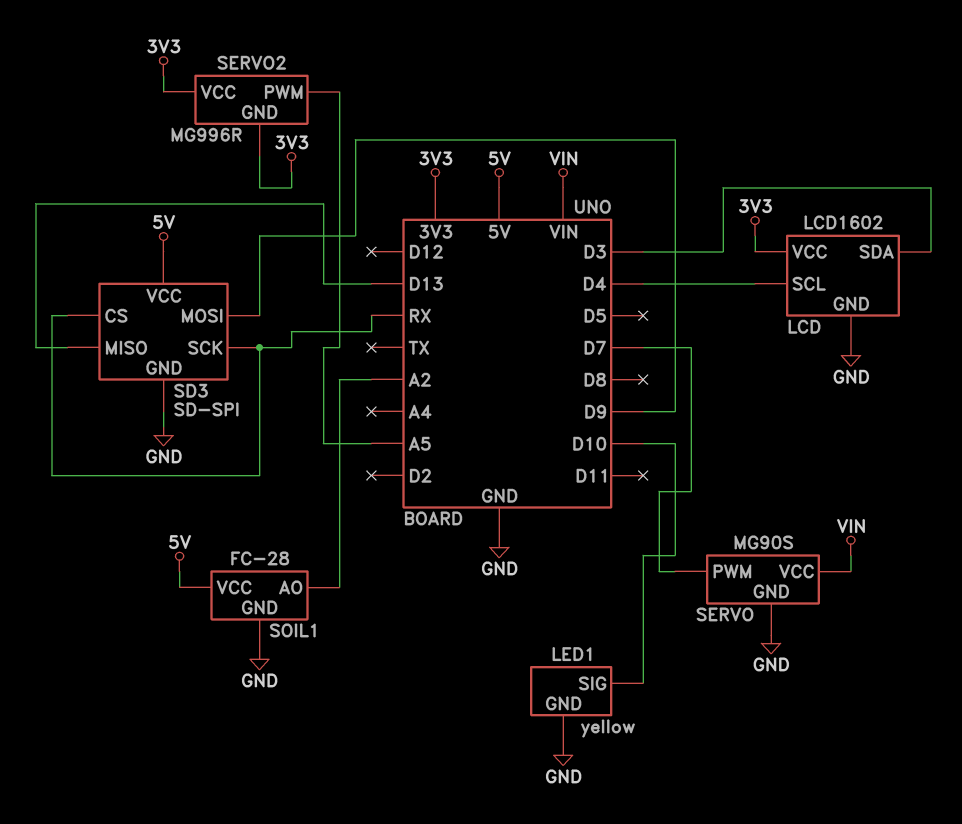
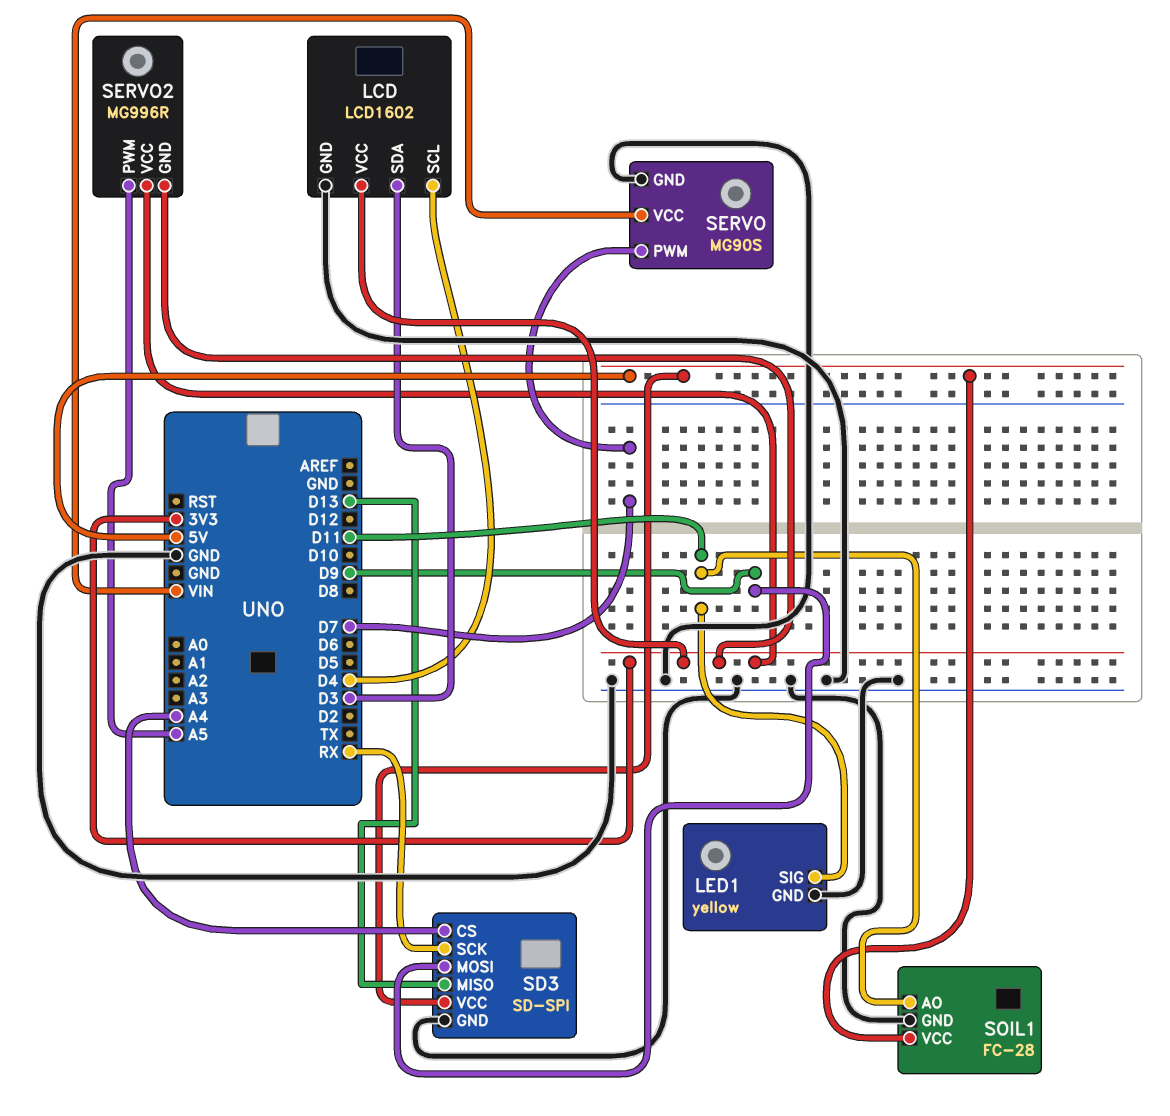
LED1 pin SIG: D10 -> D11
SD3 pin CS: RX -> A4
SOIL1 pin AO: A2 -> D11

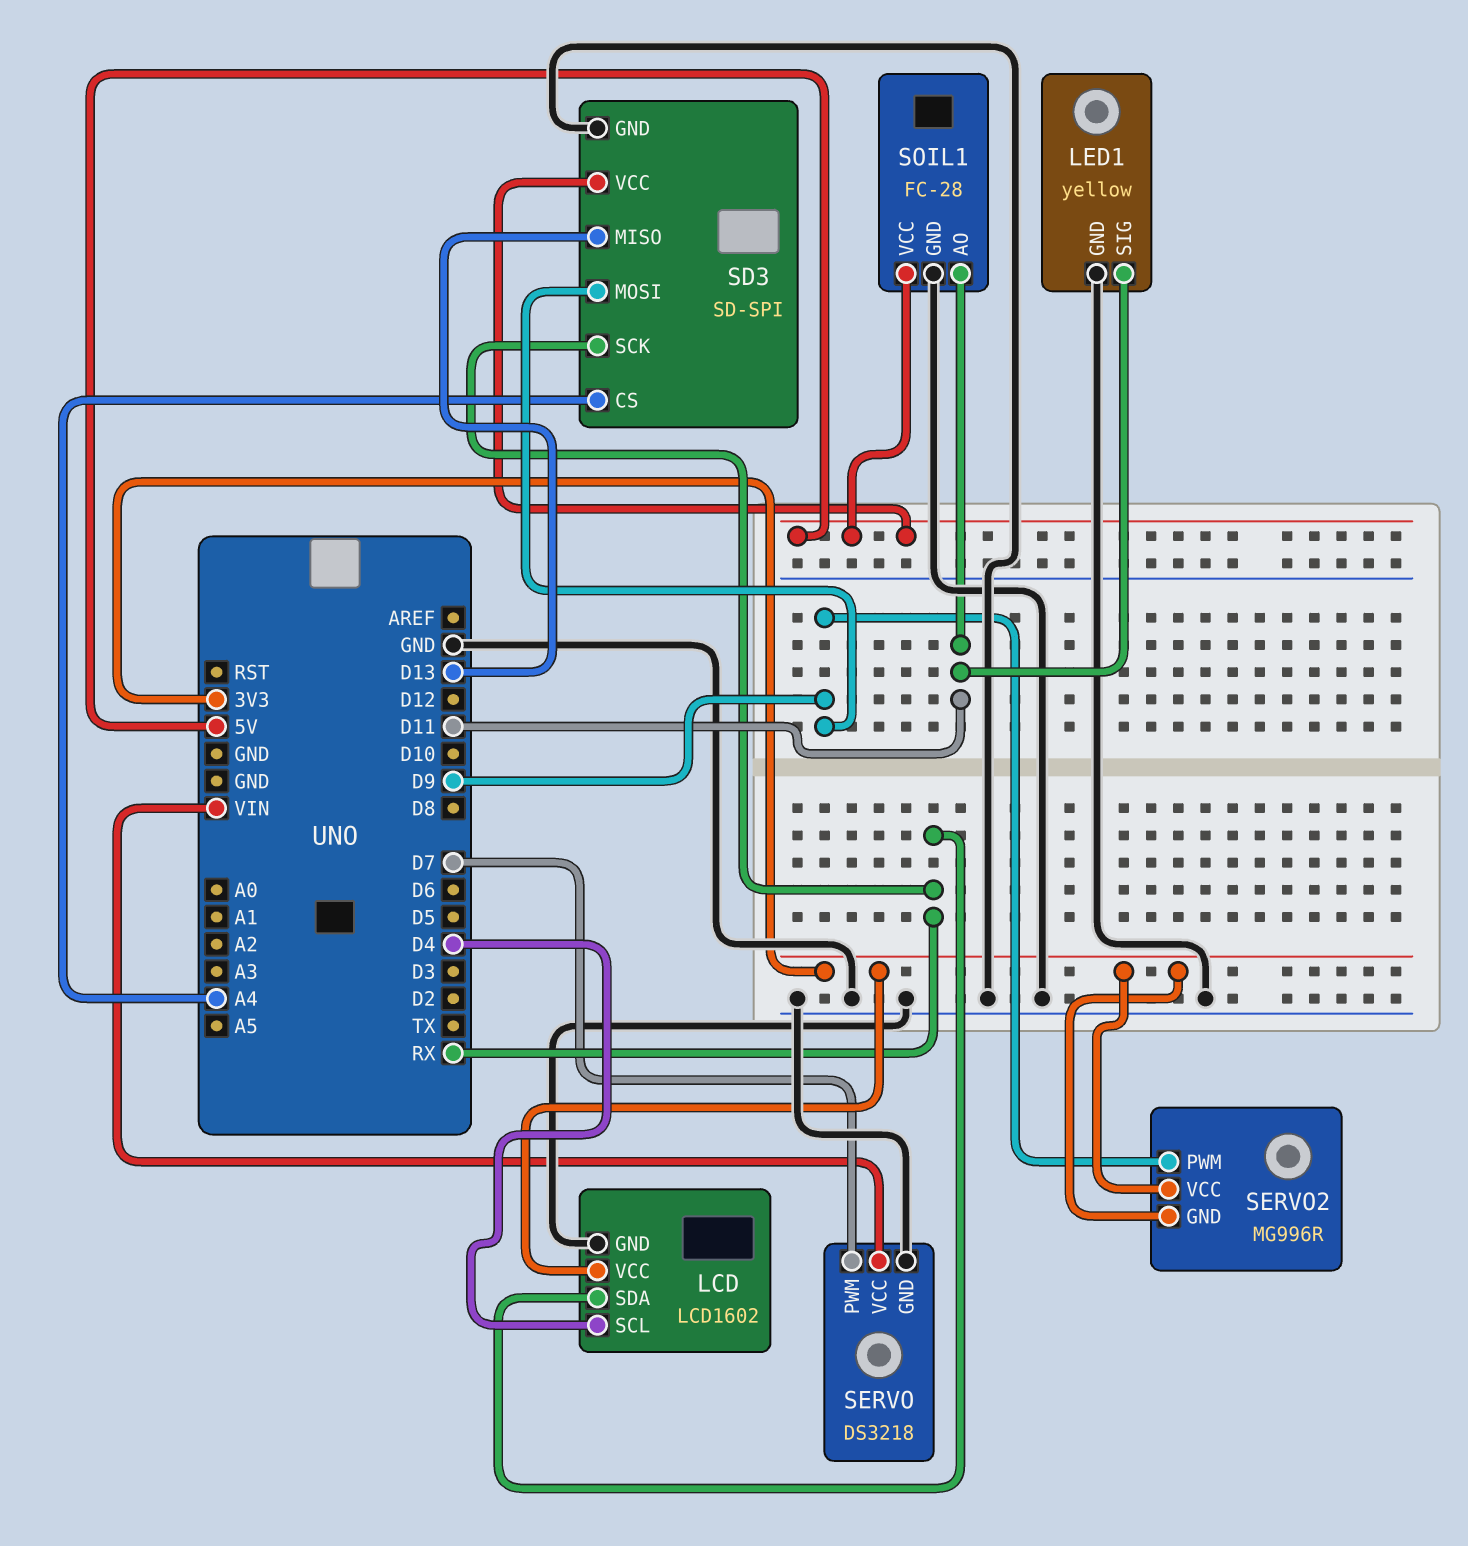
LCD pin SDA: D3 -> RX
SERVO: MG90S -> DS3218
SERVO2 pin PWM: A5 -> D9

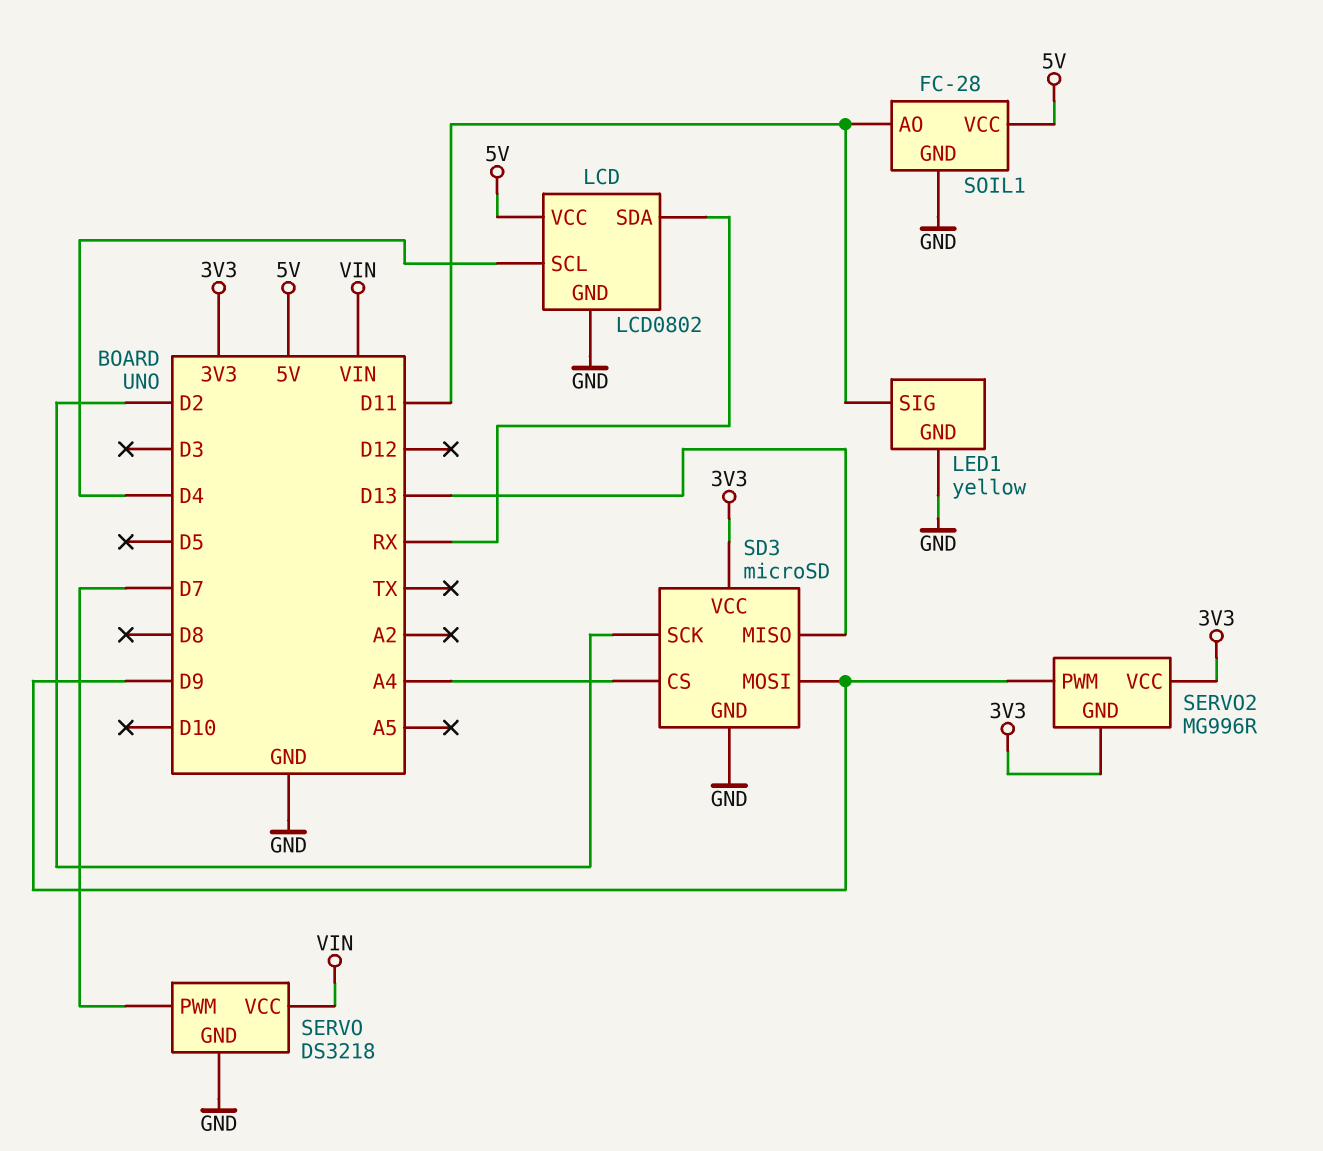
LCD: LCD1602 -> LCD0802
LCD pin VCC: 3V3 -> 5V
SD3: SD-SPI -> microSD
SD3 pin SCK: RX -> D2
SD3 pin VCC: 5V -> 3V3

